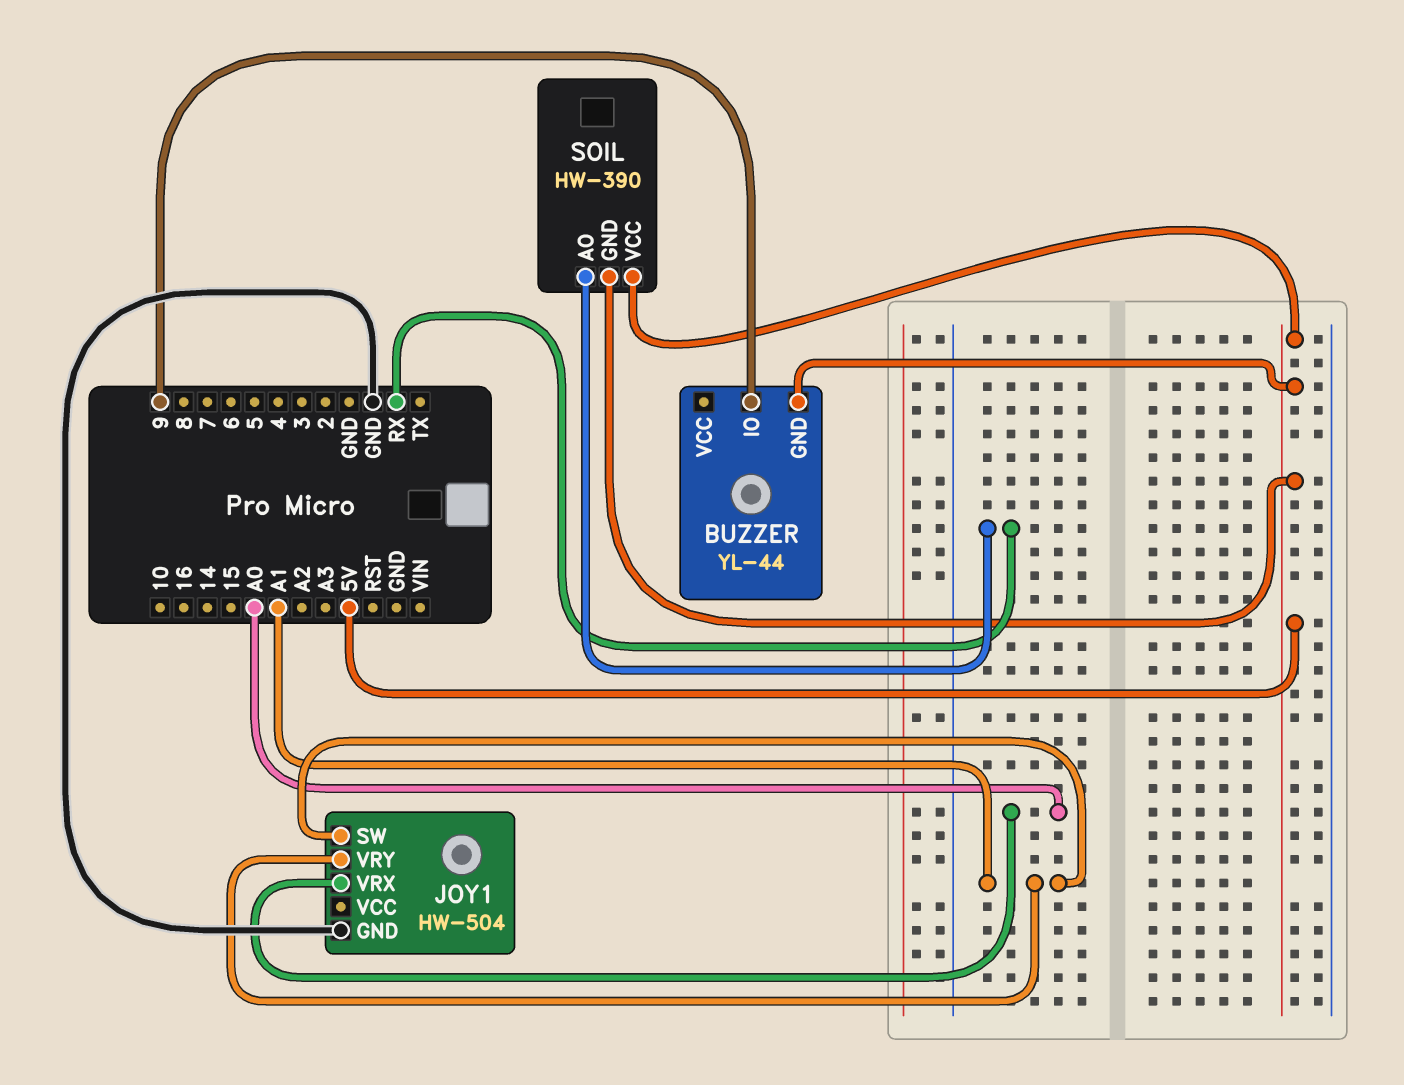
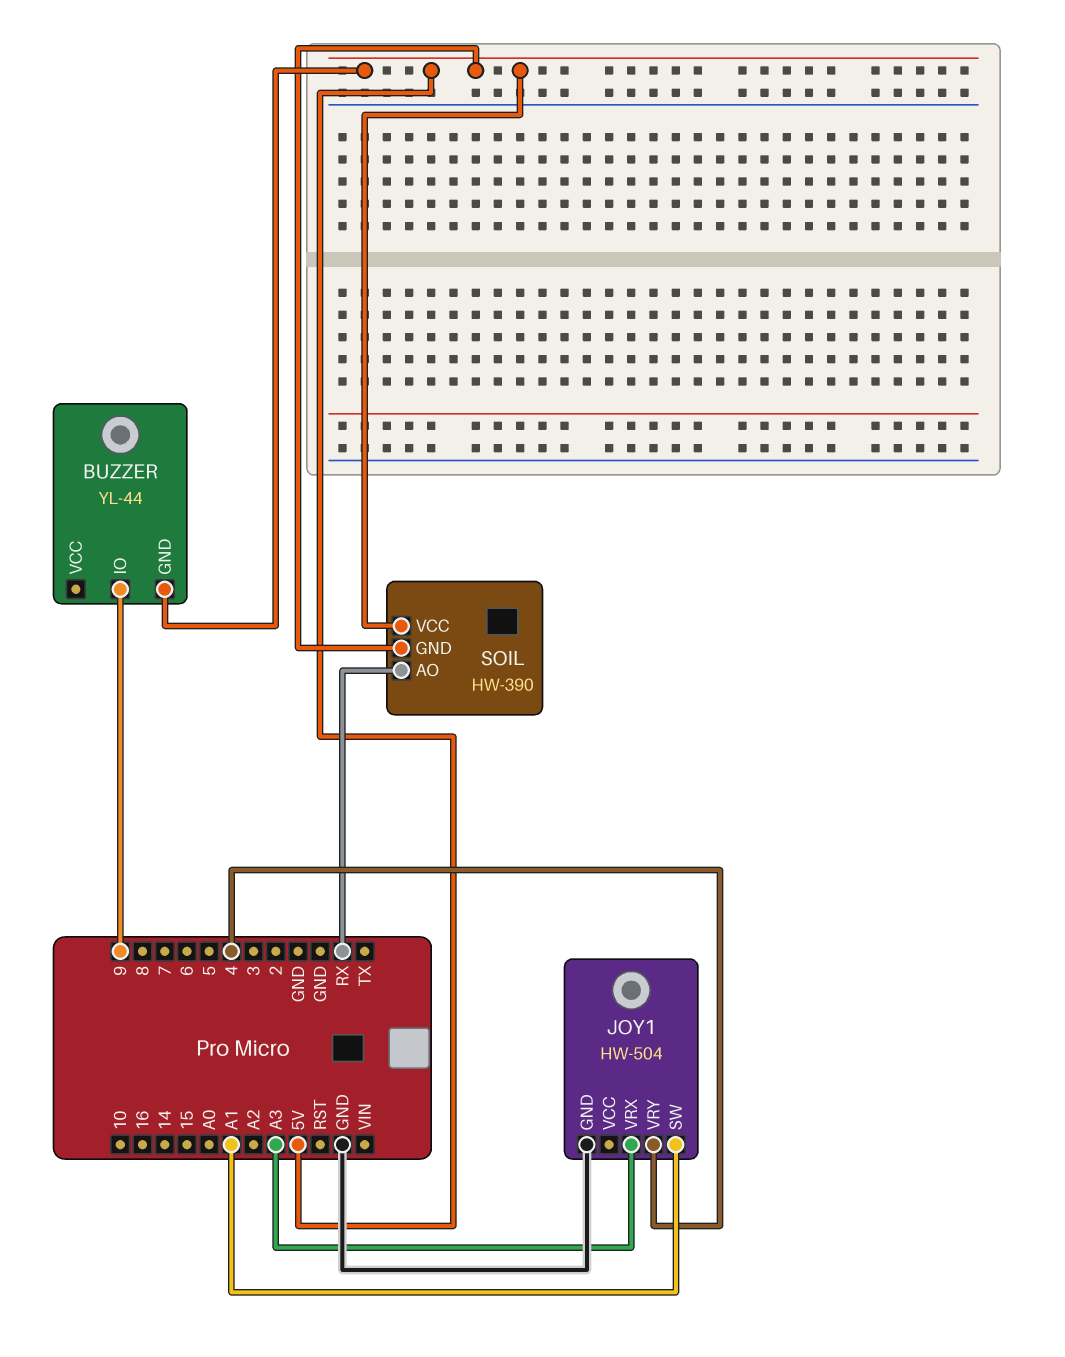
JOY1 pin VRX: A0 -> A3
JOY1 pin VRY: A1 -> 4

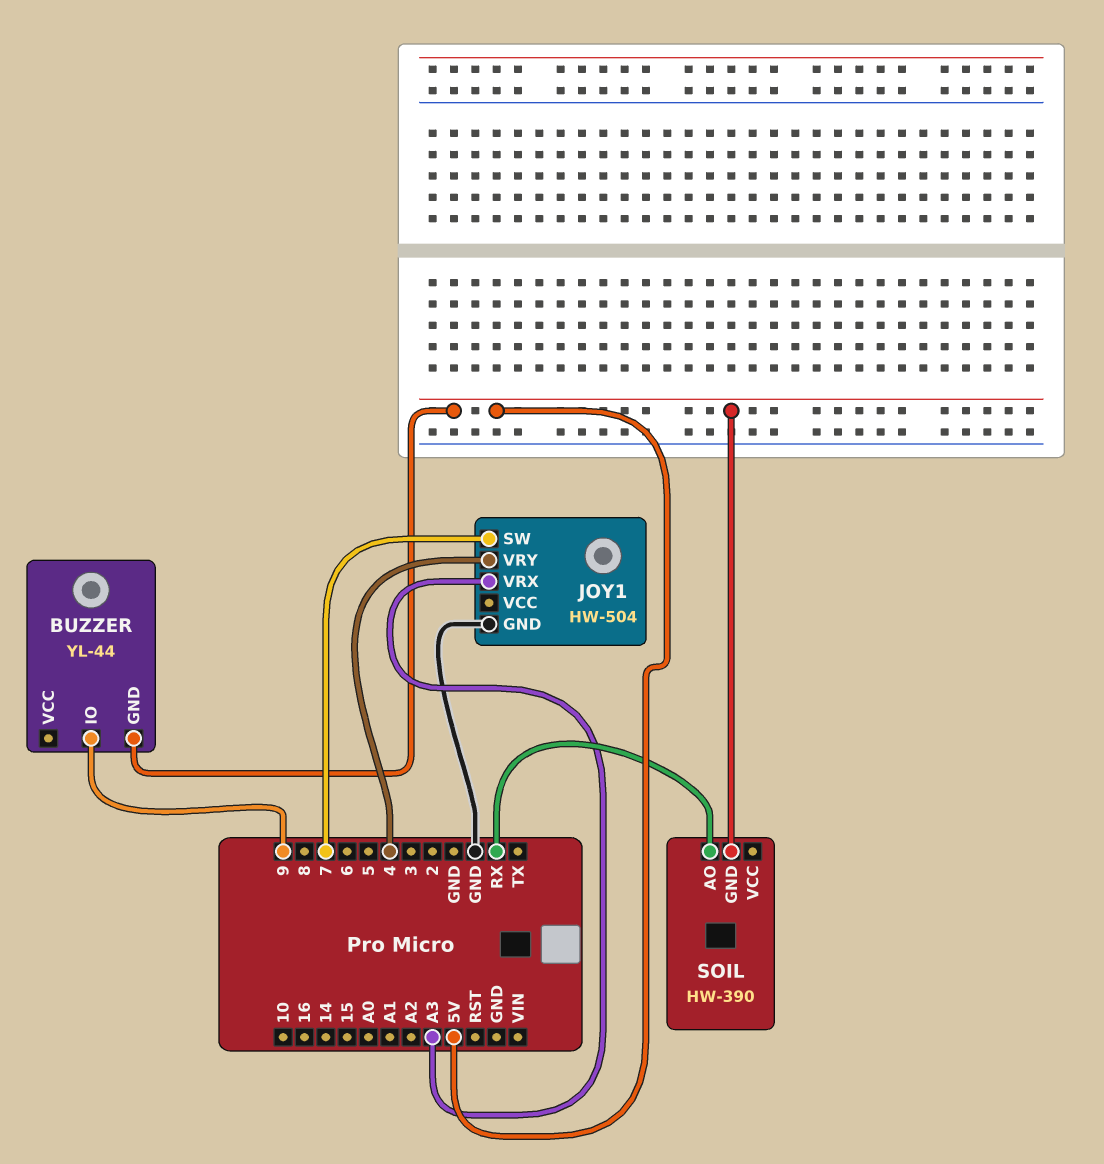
JOY1 pin SW: A1 -> 7
SOIL pin VCC: 5V -> none

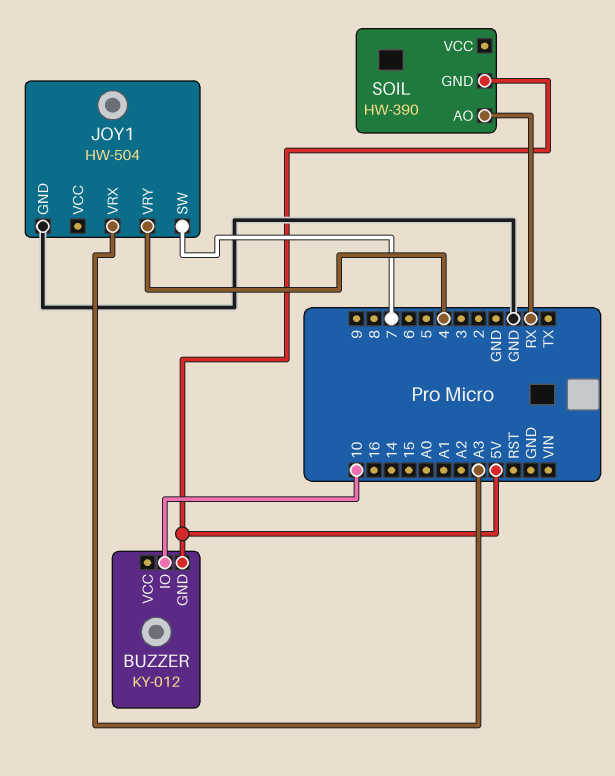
BUZZER: YL-44 -> KY-012
BUZZER pin IO: 9 -> 10

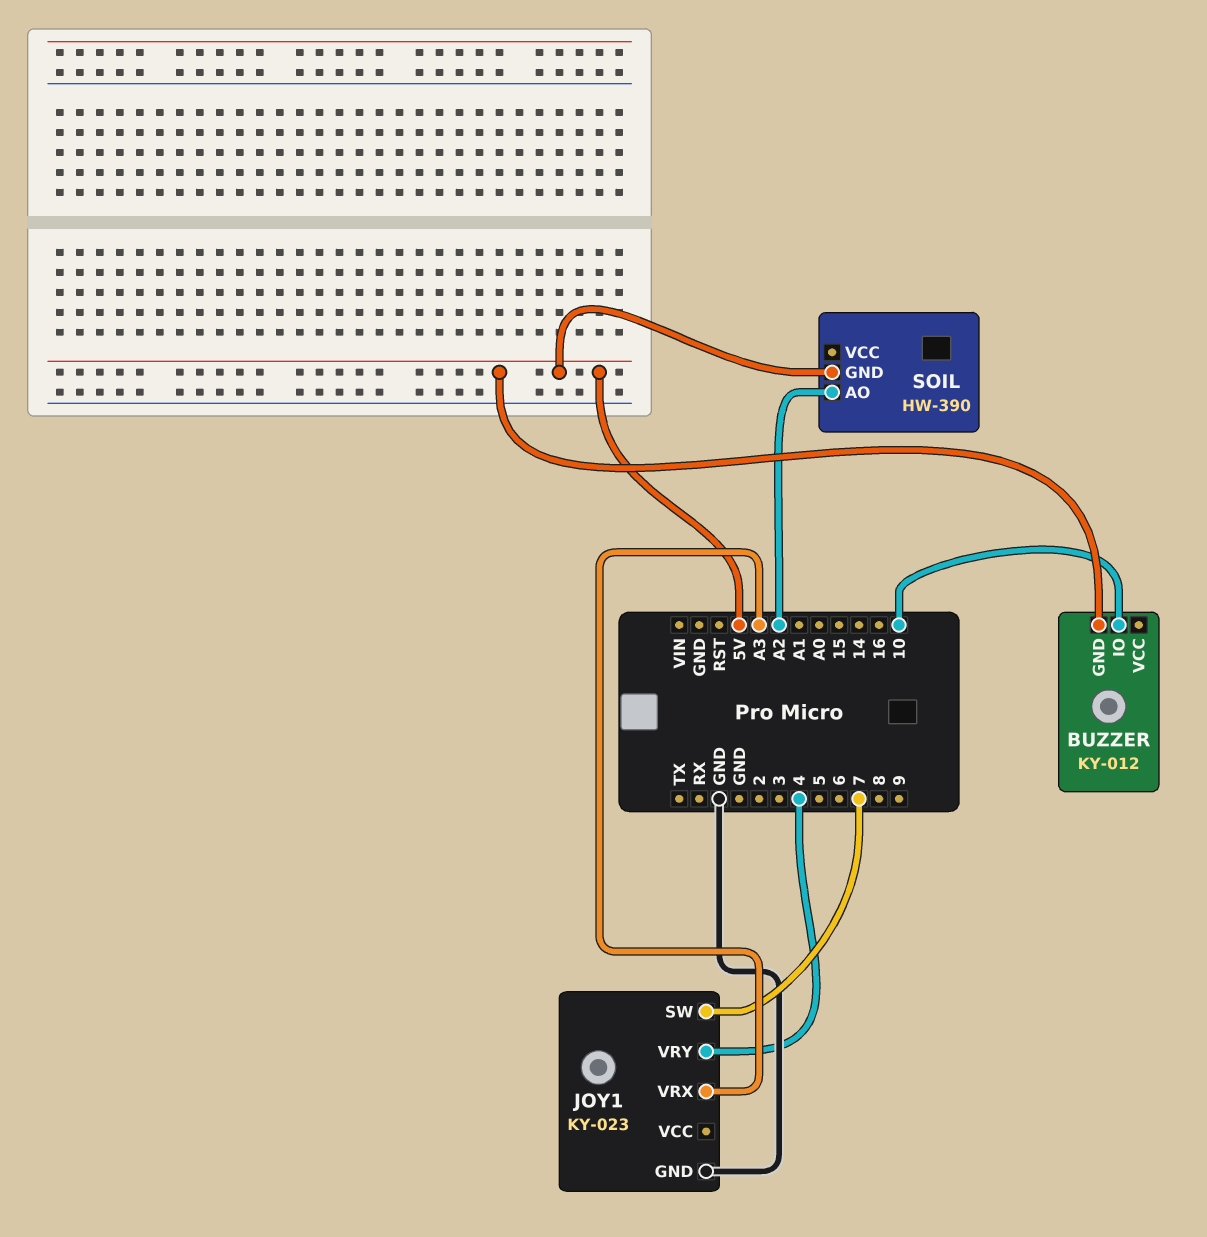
JOY1: HW-504 -> KY-023
SOIL pin AO: RX -> A2

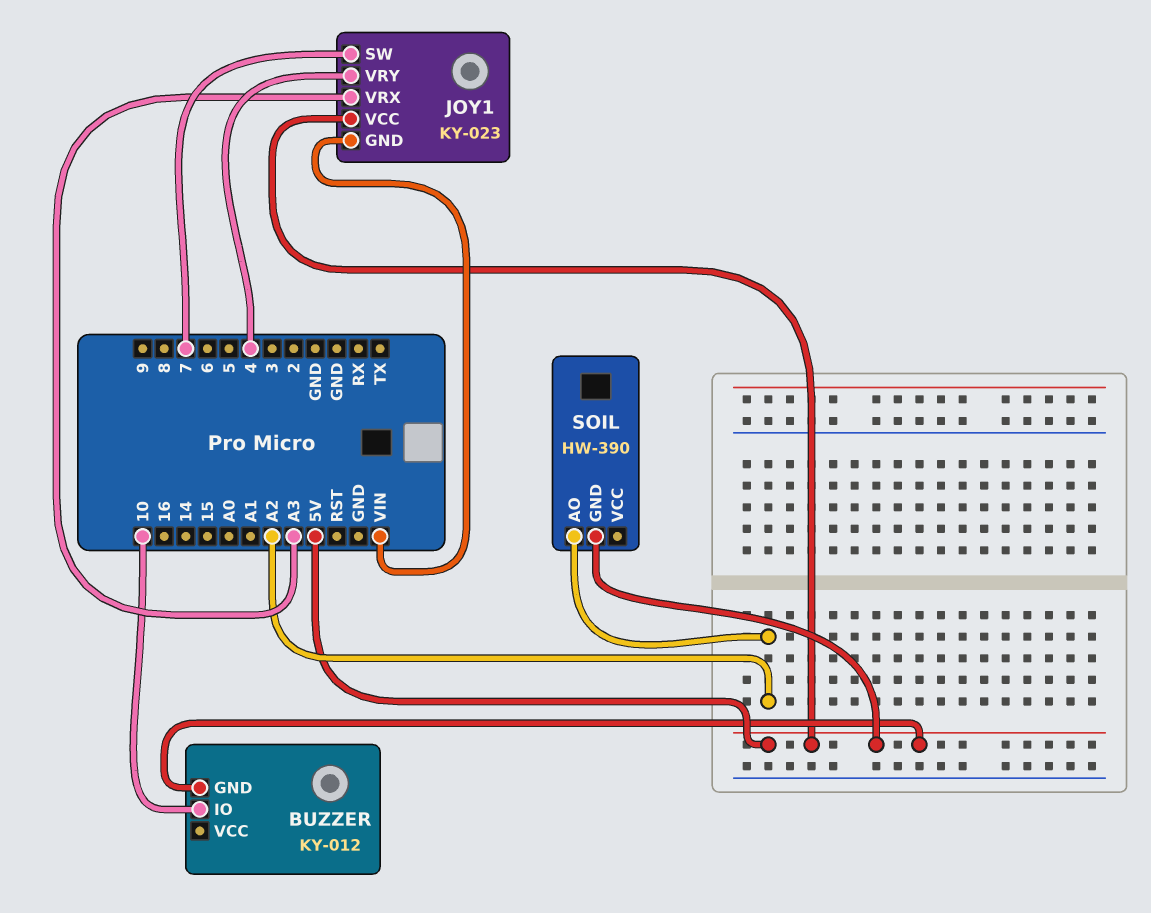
JOY1 pin GND: GND -> VIN
JOY1 pin VCC: none -> 5V

